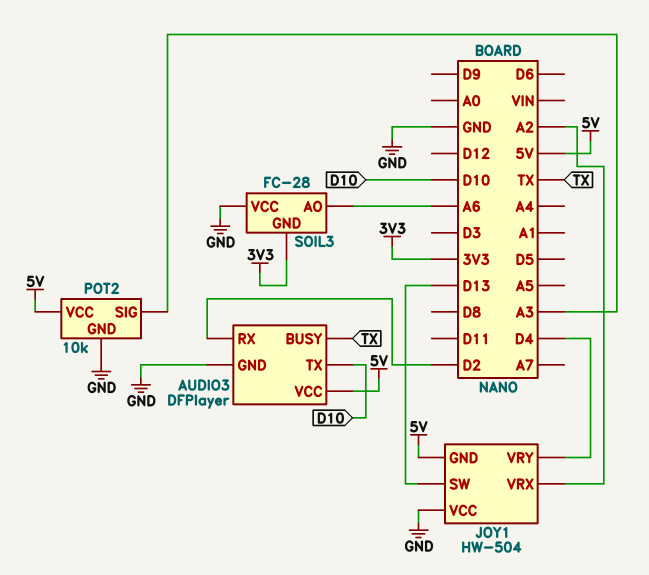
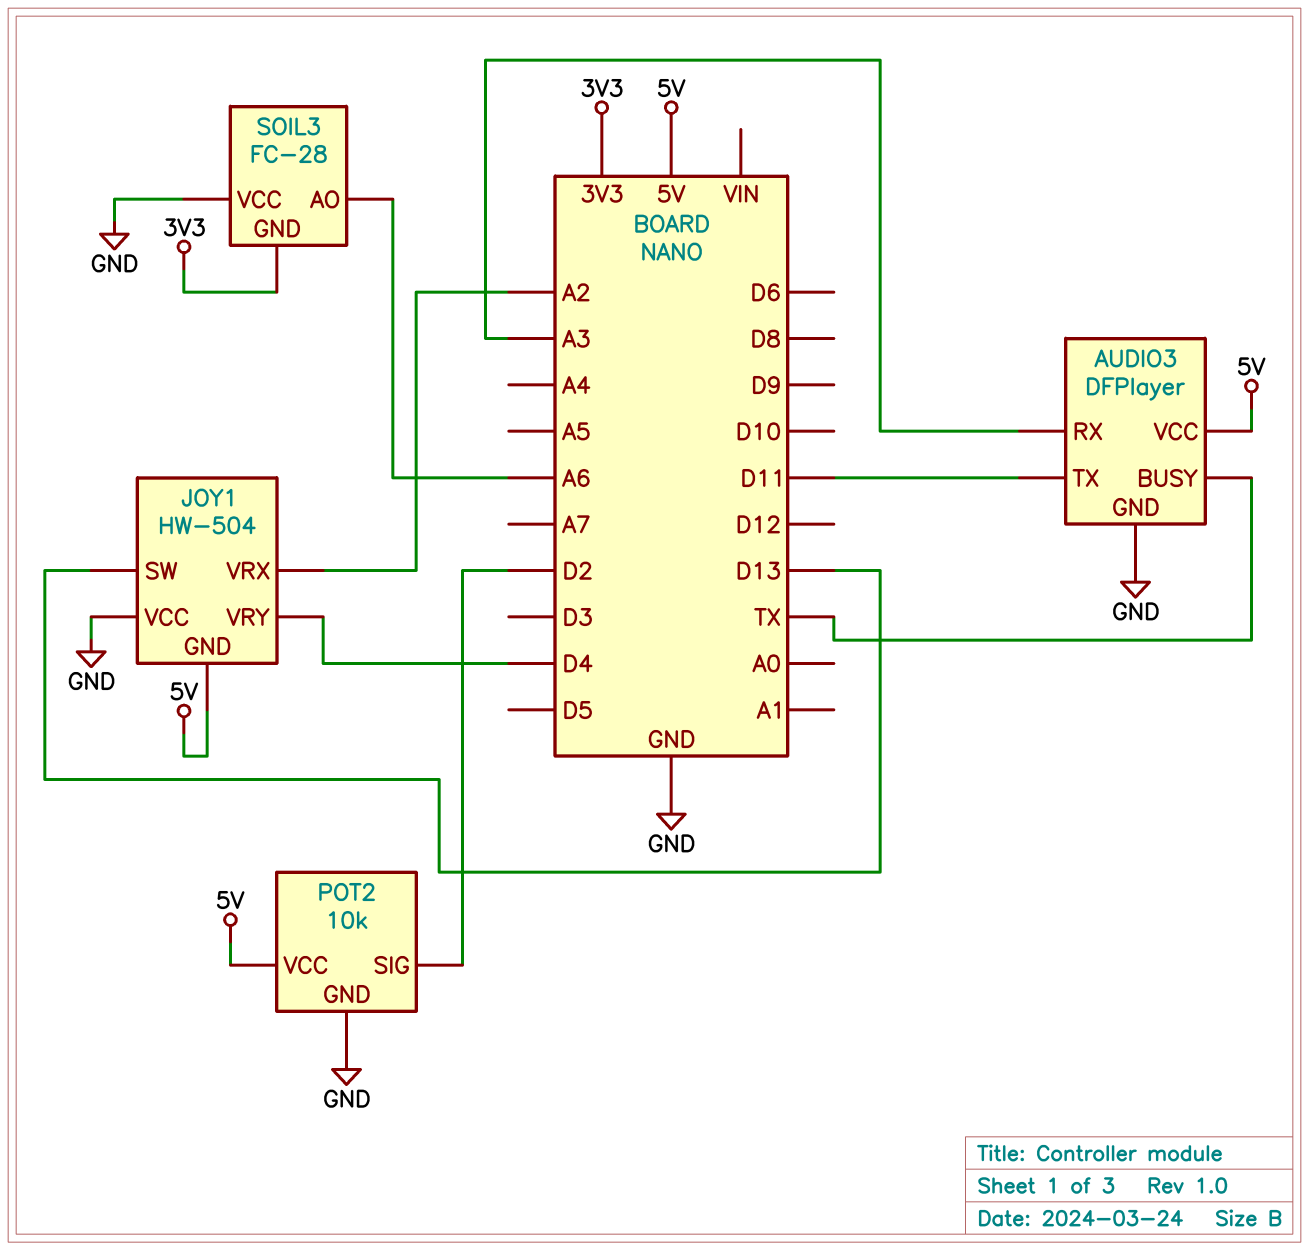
AUDIO3 pin RX: D2 -> A3
AUDIO3 pin TX: D10 -> D11
POT2 pin SIG: A3 -> D2

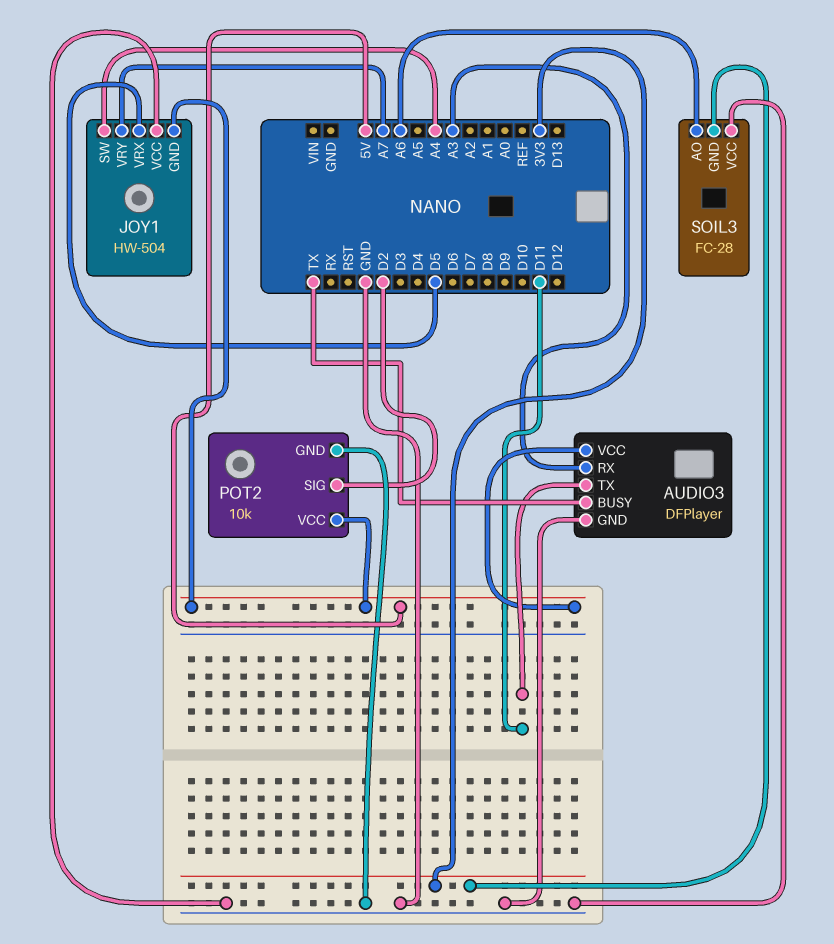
JOY1 pin SW: D13 -> A4
JOY1 pin VRX: A2 -> D5
JOY1 pin VRY: D4 -> A7

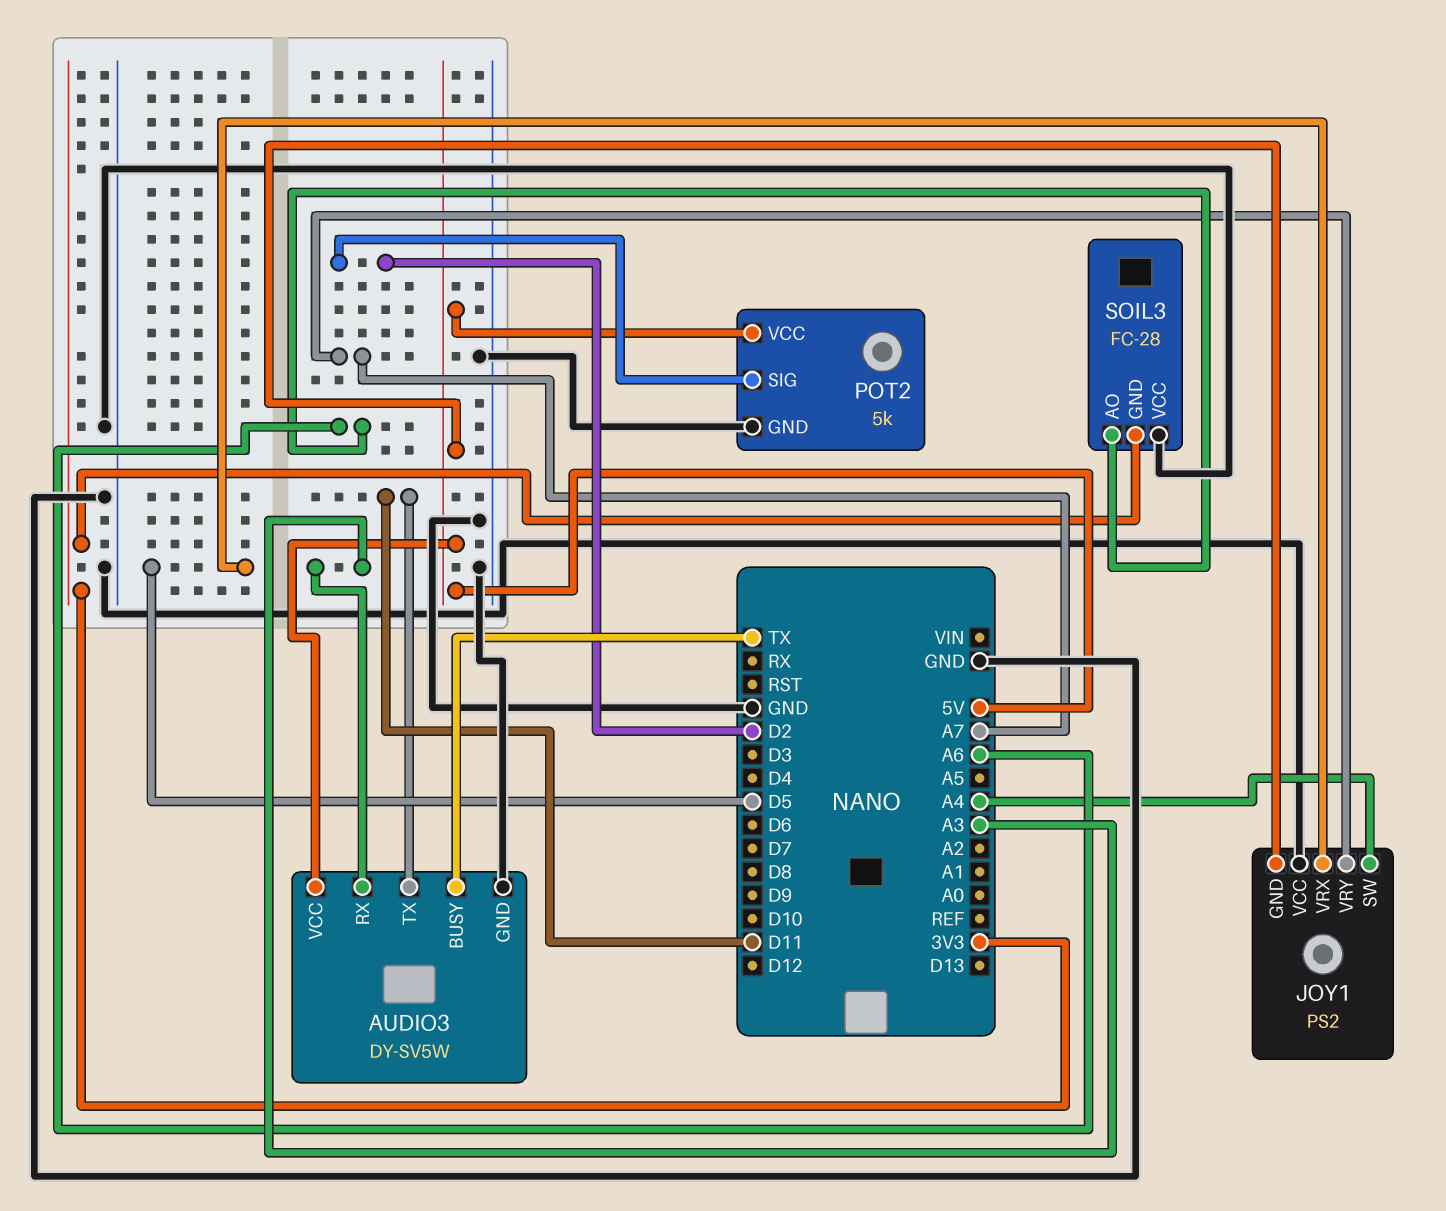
AUDIO3: DFPlayer -> DY-SV5W
JOY1: HW-504 -> PS2
POT2: 10k -> 5k

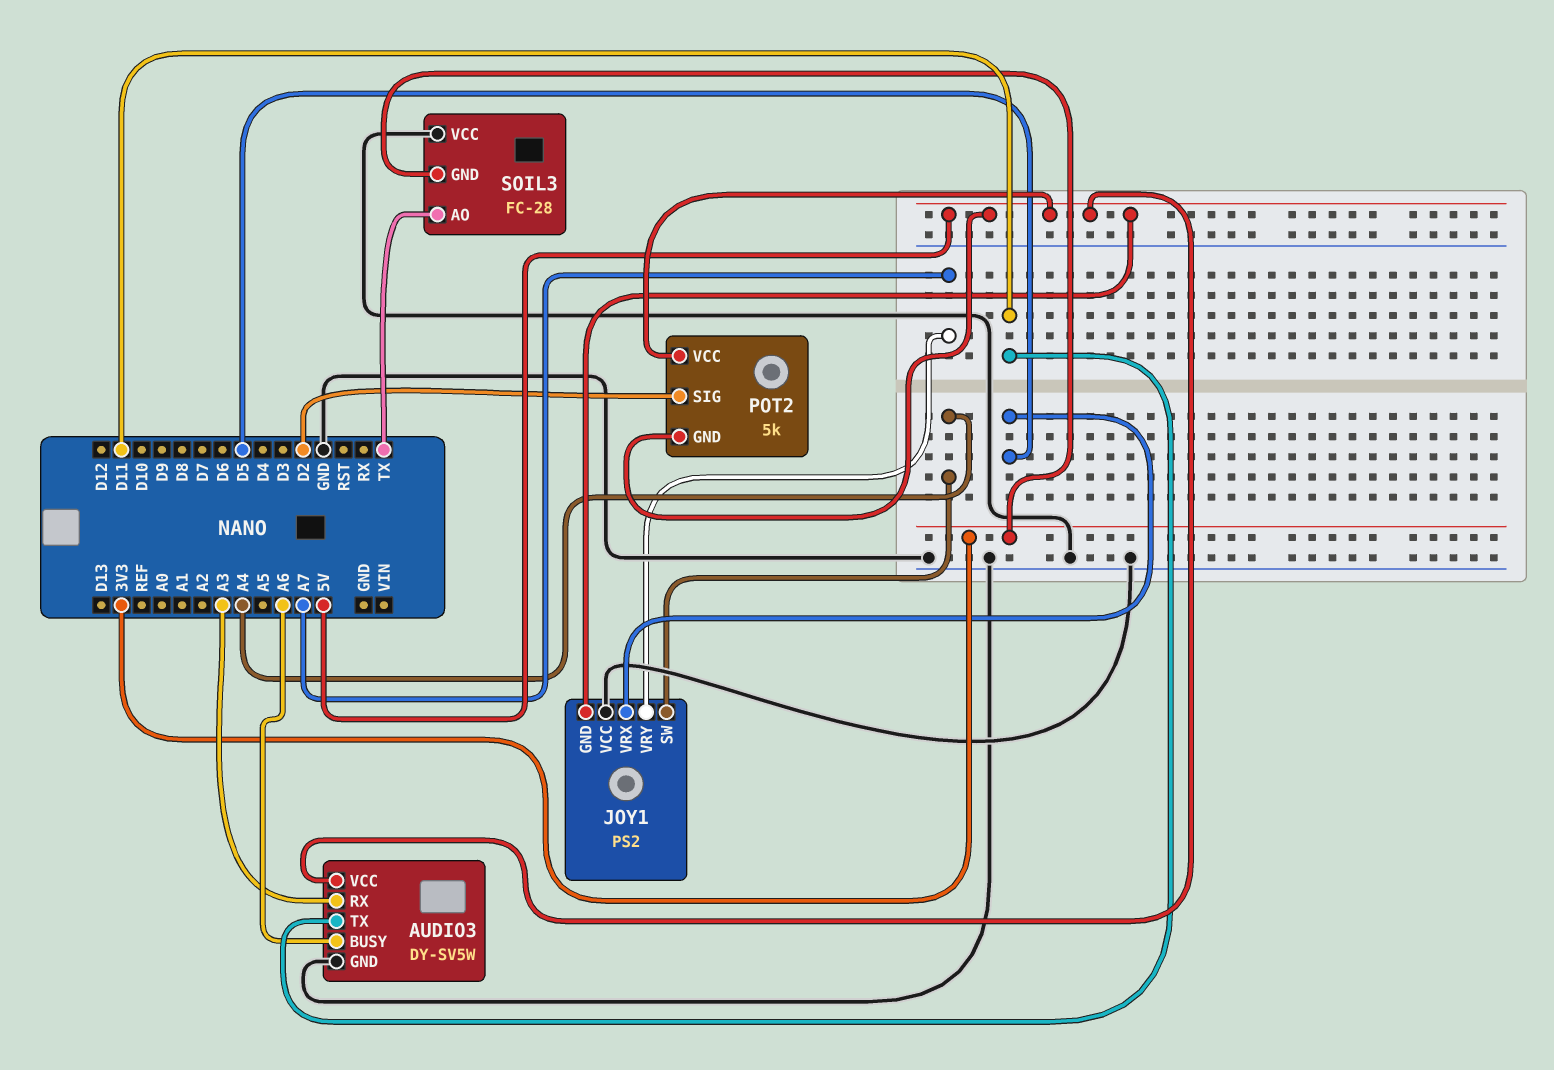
AUDIO3 pin BUSY: TX -> A6
POT2 pin GND: GND -> 5V
SOIL3 pin AO: A6 -> TX

